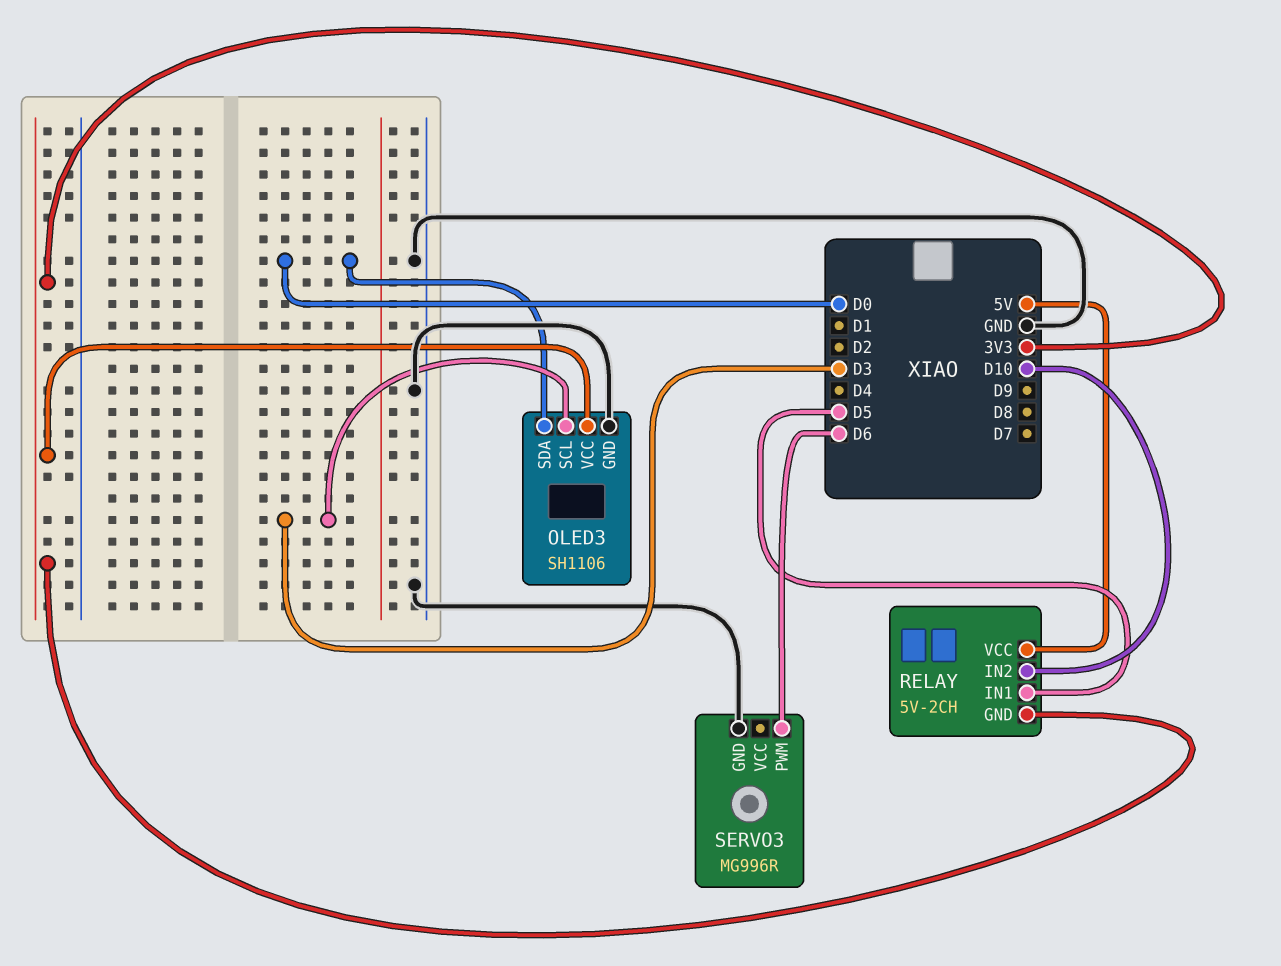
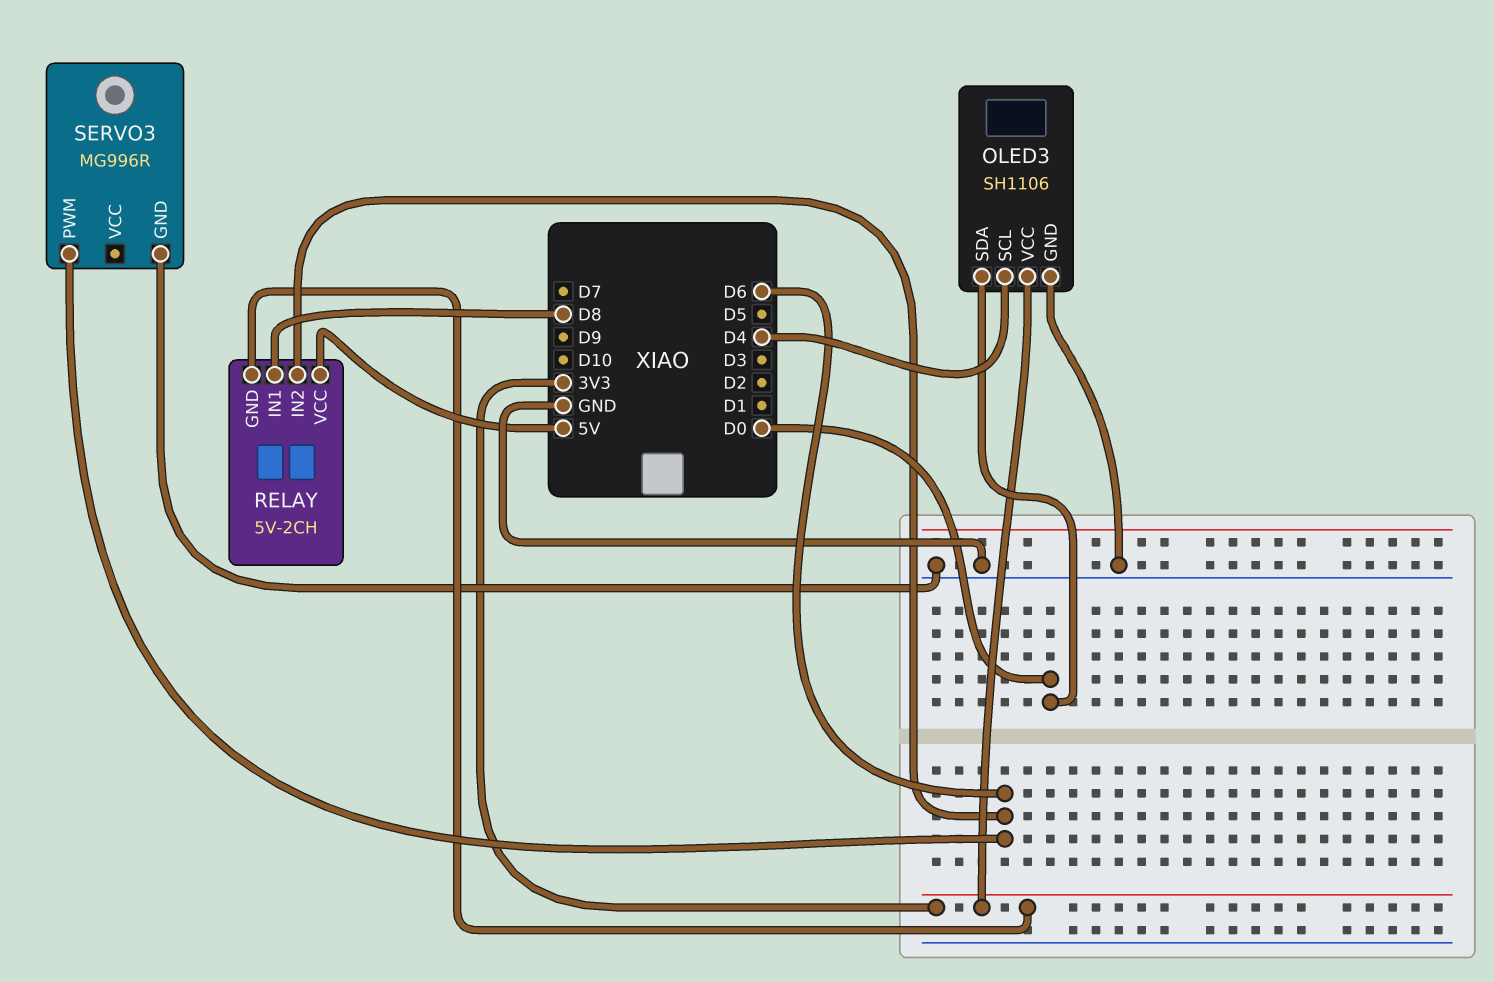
OLED3 pin SCL: D3 -> D4
RELAY pin IN1: D5 -> D8
RELAY pin IN2: D10 -> D6

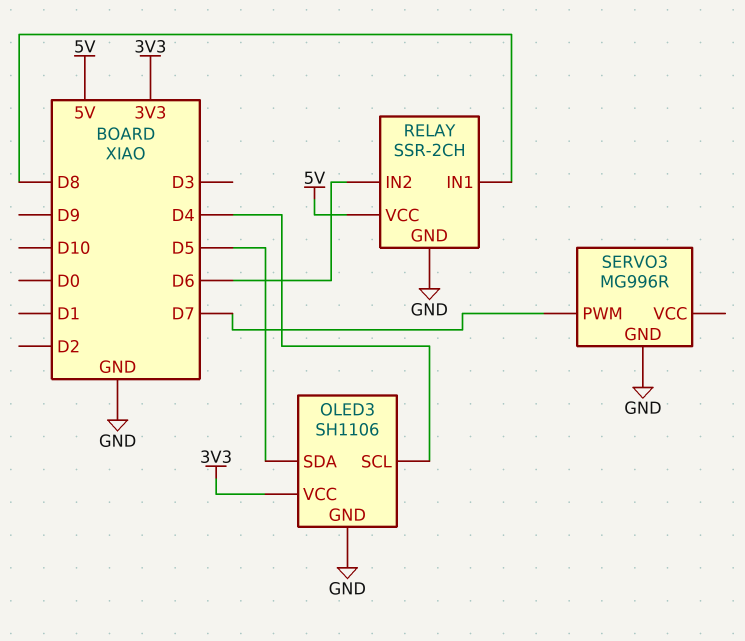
OLED3 pin SDA: D0 -> D5
RELAY: 5V-2CH -> SSR-2CH
RELAY pin GND: 3V3 -> GND
SERVO3 pin PWM: D6 -> D7

